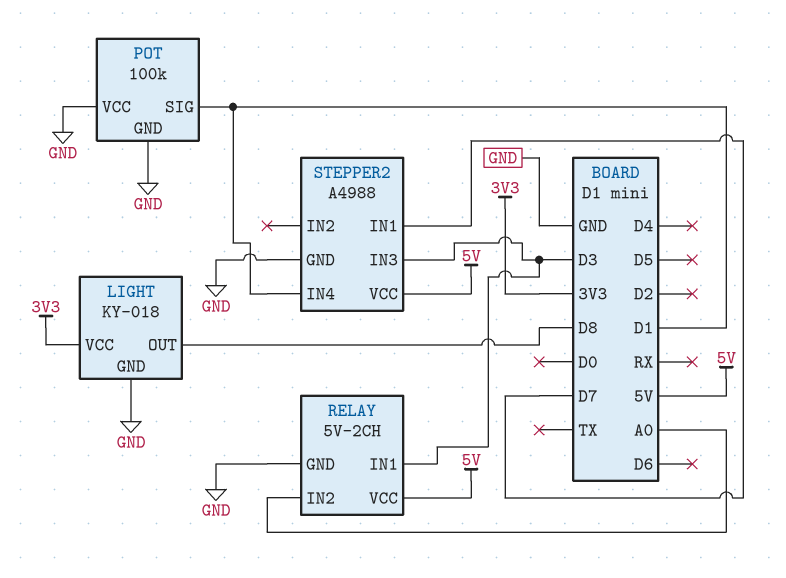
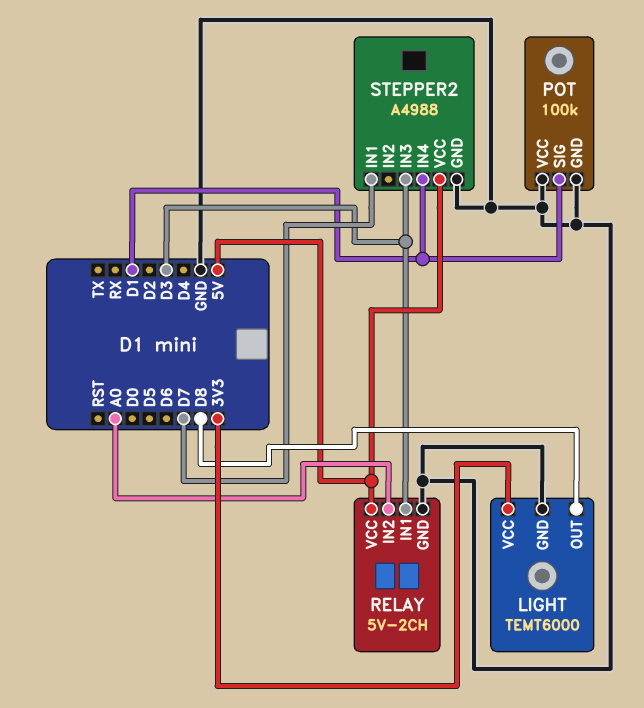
LIGHT: KY-018 -> TEMT6000

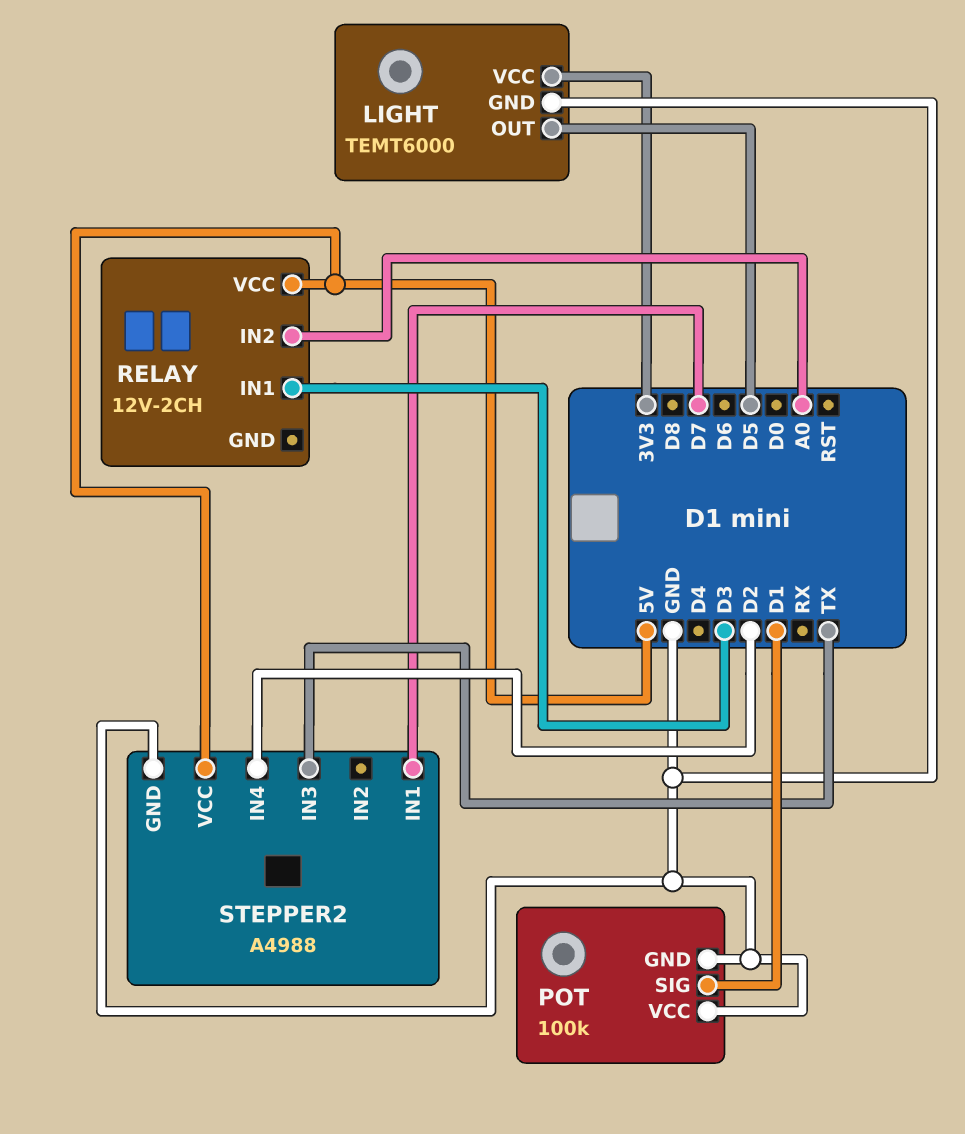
LIGHT pin OUT: D8 -> D5
RELAY: 5V-2CH -> 12V-2CH
RELAY pin GND: GND -> none
STEPPER2 pin IN3: D3 -> TX
STEPPER2 pin IN4: D1 -> D2

